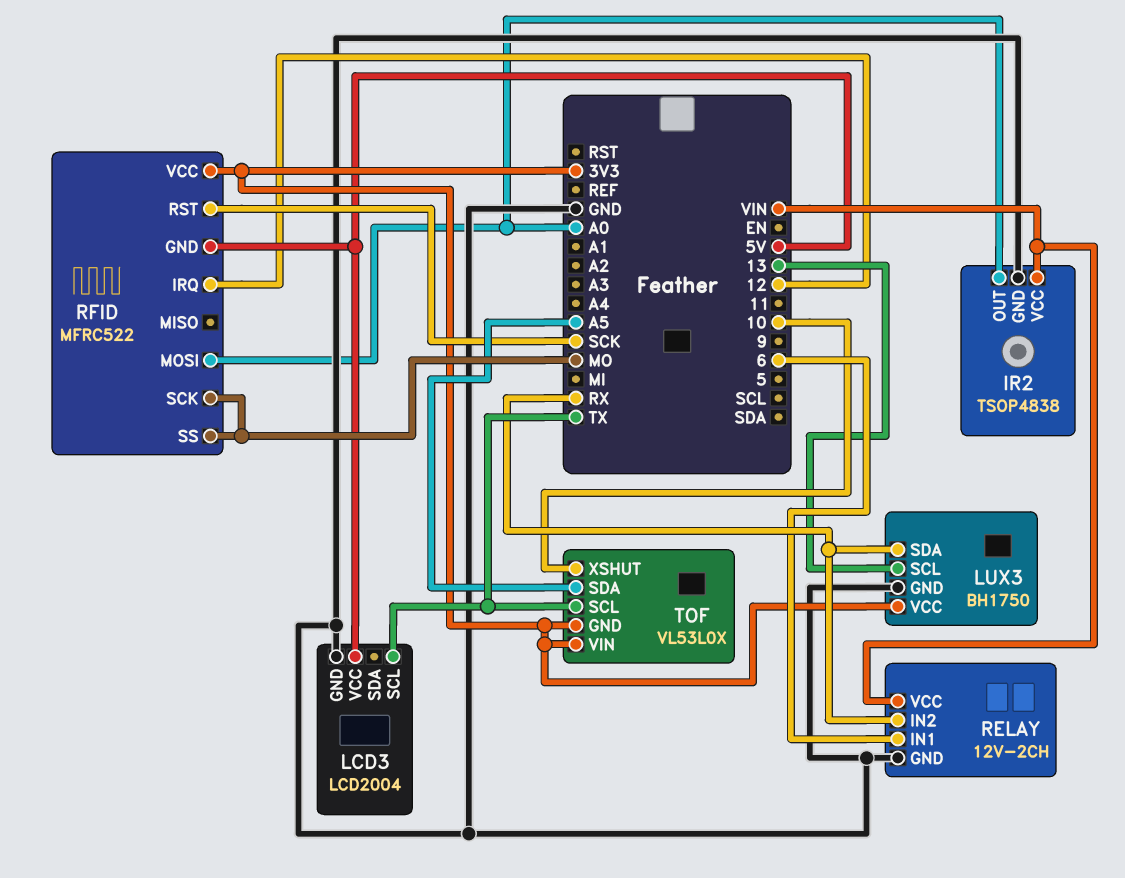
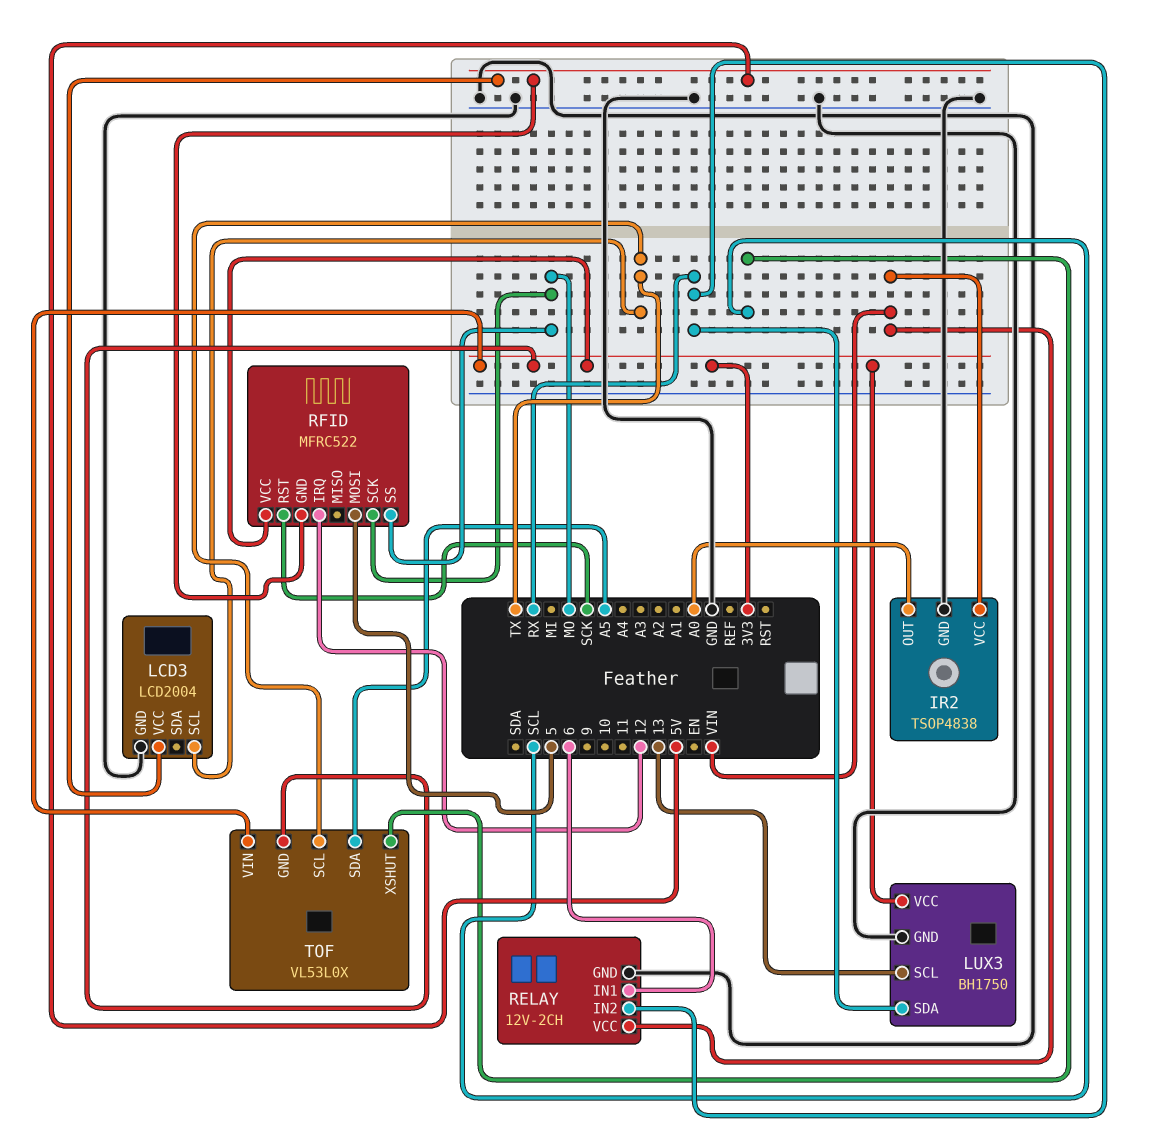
RFID pin MOSI: A0 -> 5
TOF pin XSHUT: 10 -> SCL

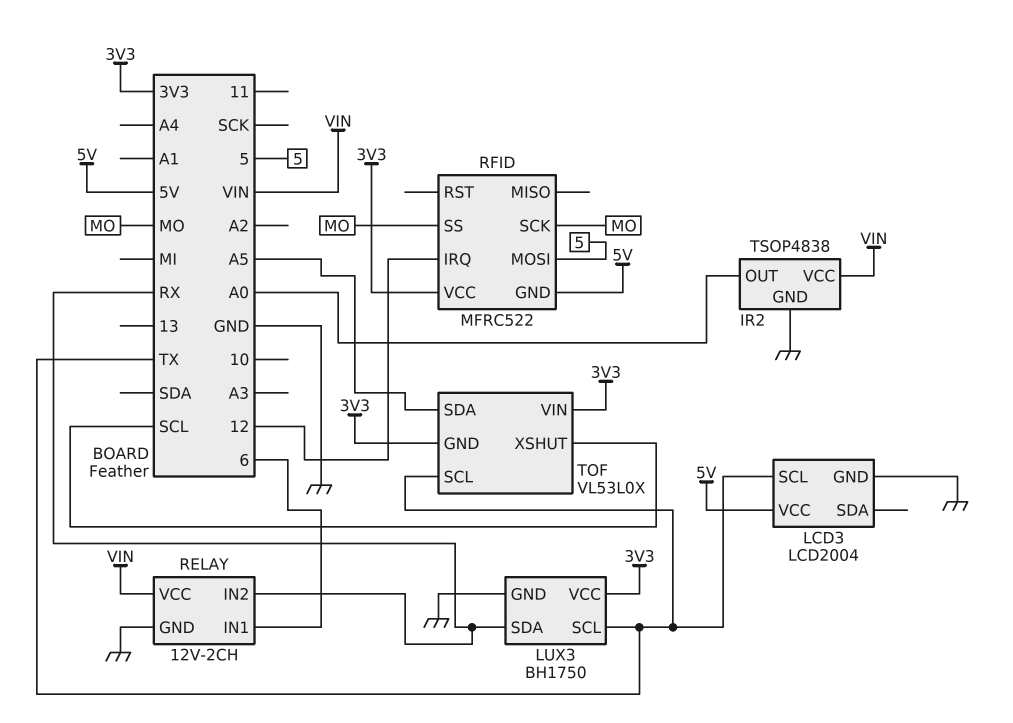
LUX3 pin SCL: 13 -> TX
RFID pin RST: SCK -> none

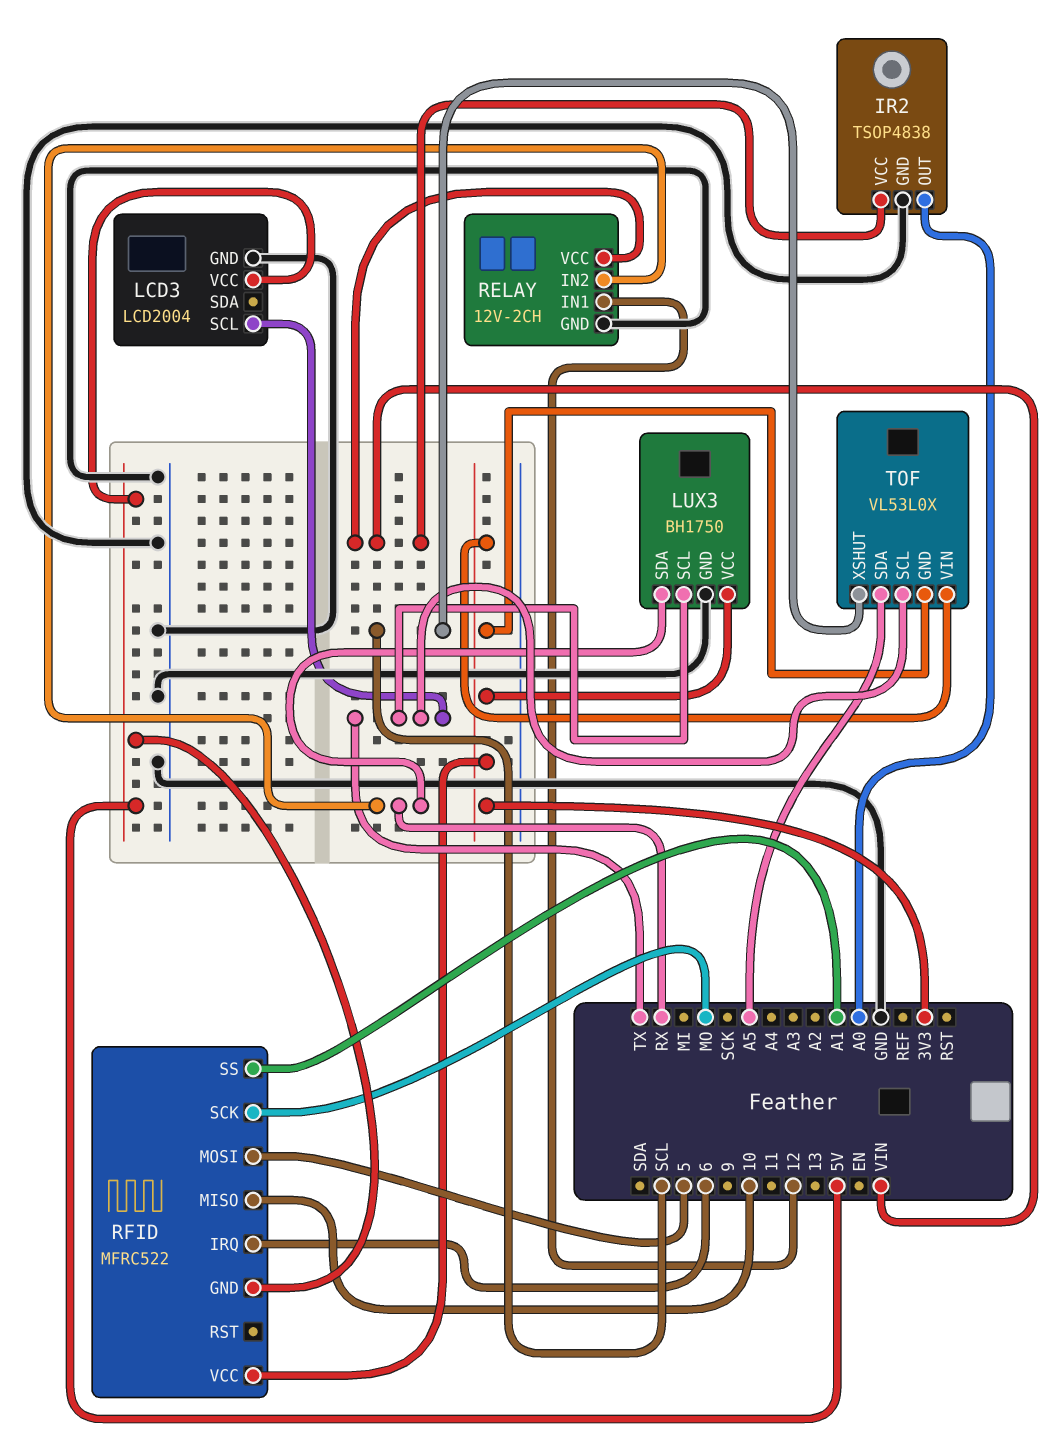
RELAY pin IN1: 6 -> 12
RFID pin IRQ: 12 -> 6
RFID pin MISO: none -> 10
RFID pin SS: MO -> A1

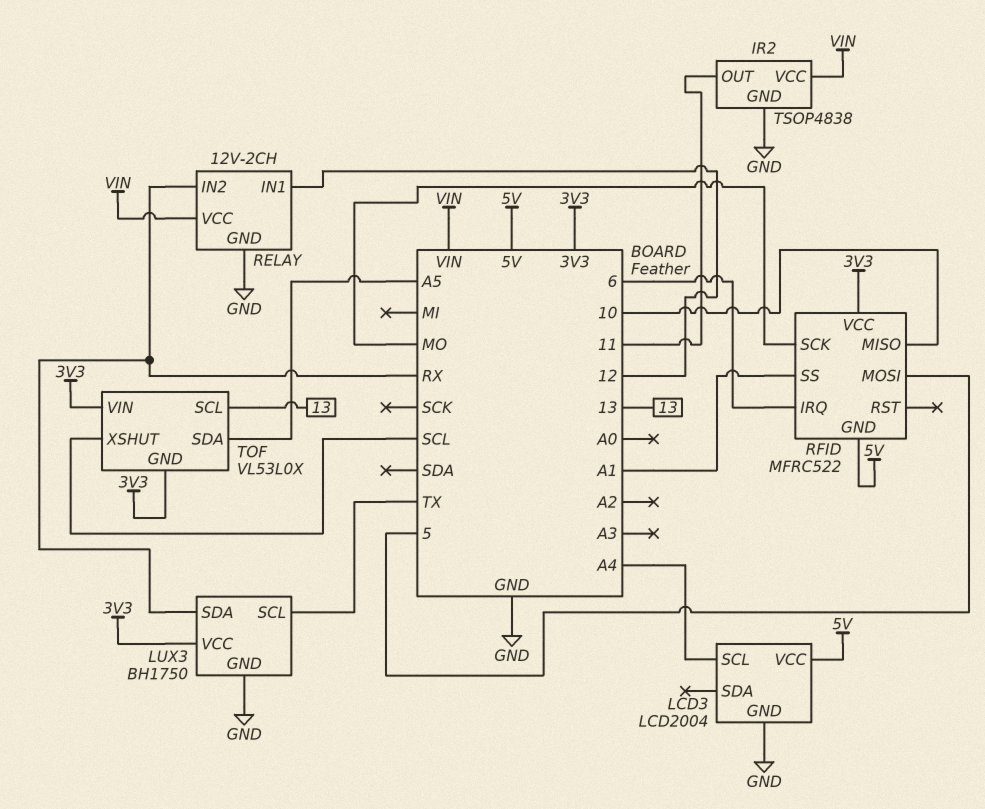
IR2 pin OUT: A0 -> 11
LCD3 pin SCL: TX -> A4
TOF pin SCL: TX -> 13

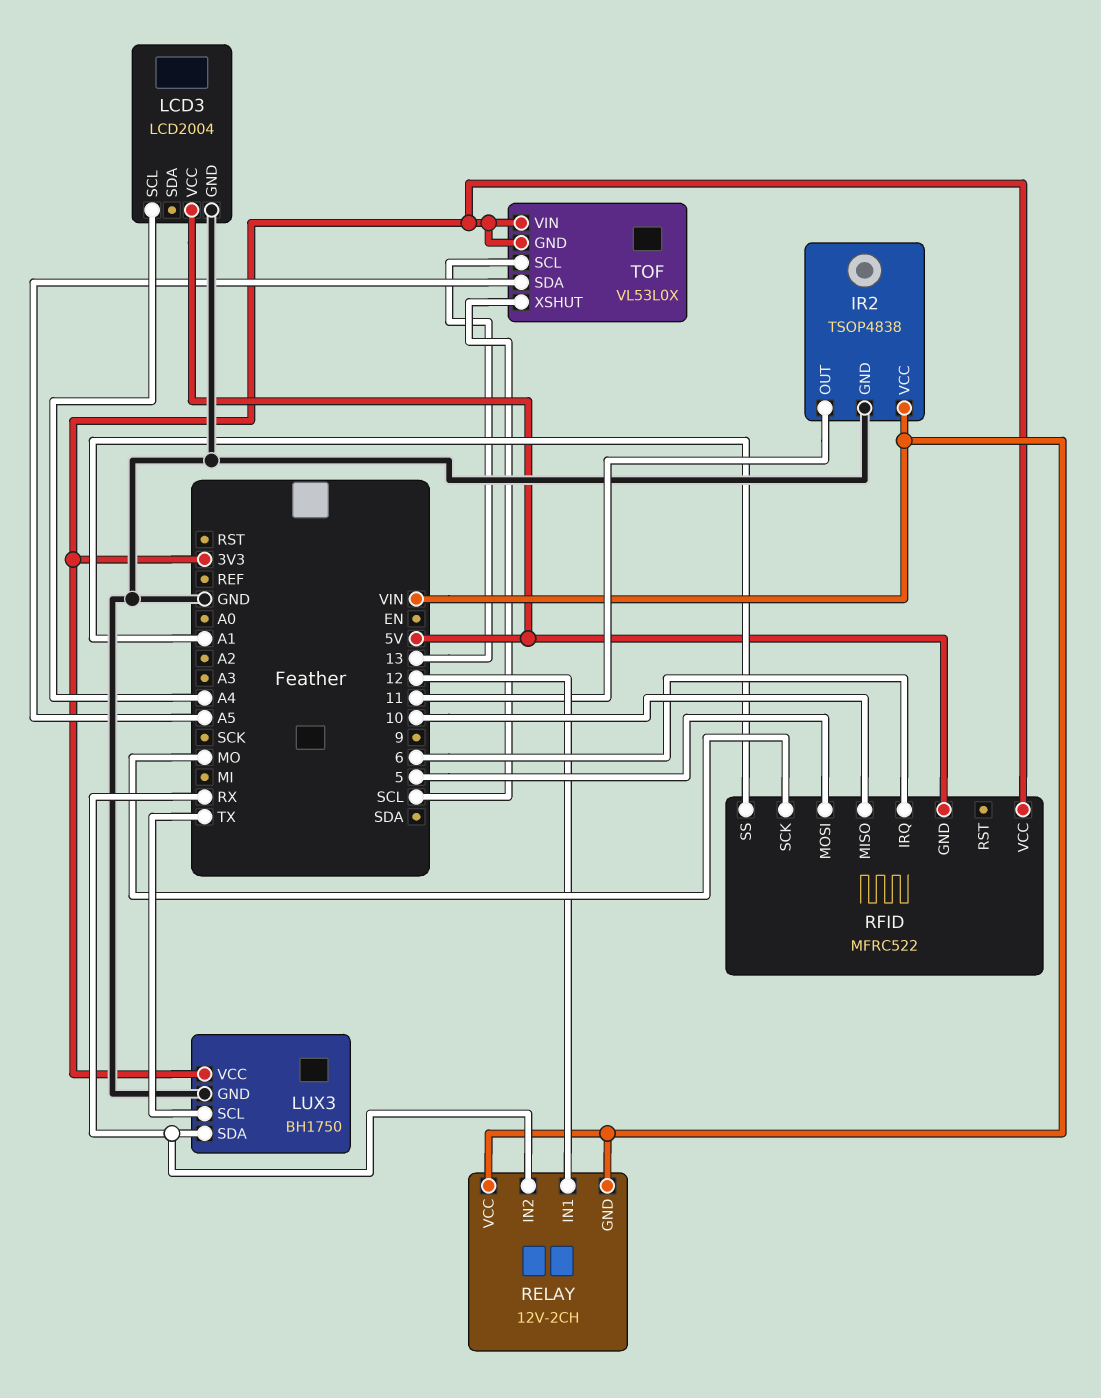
RELAY pin GND: GND -> VIN

